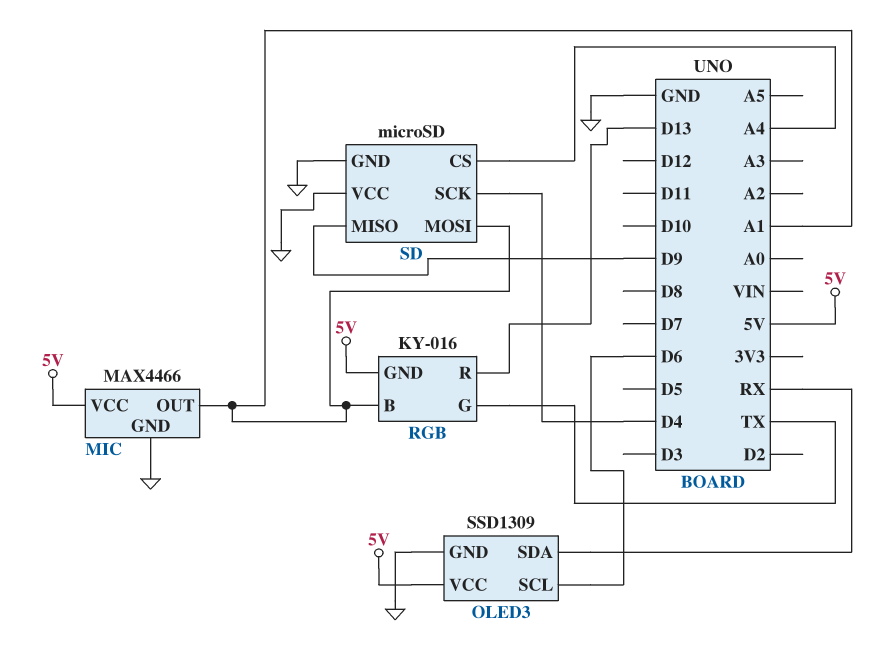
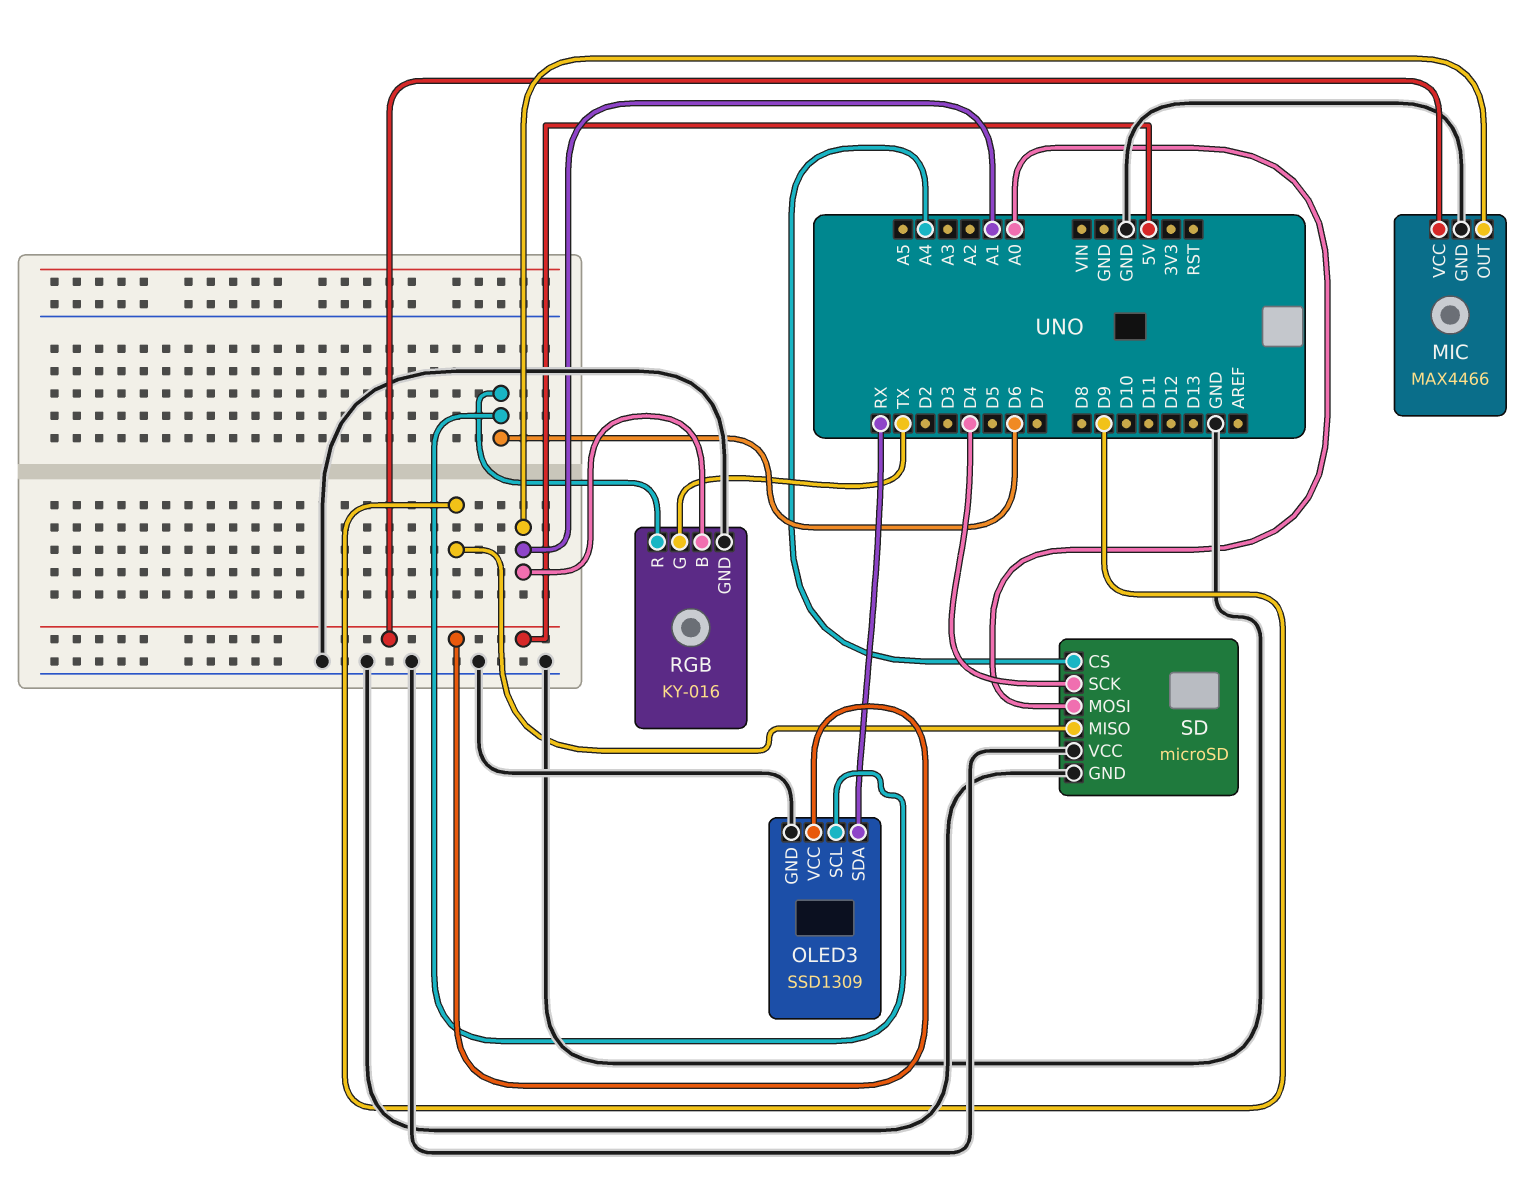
RGB pin GND: 5V -> GND
RGB pin R: D13 -> D6
SD pin MOSI: A1 -> A0

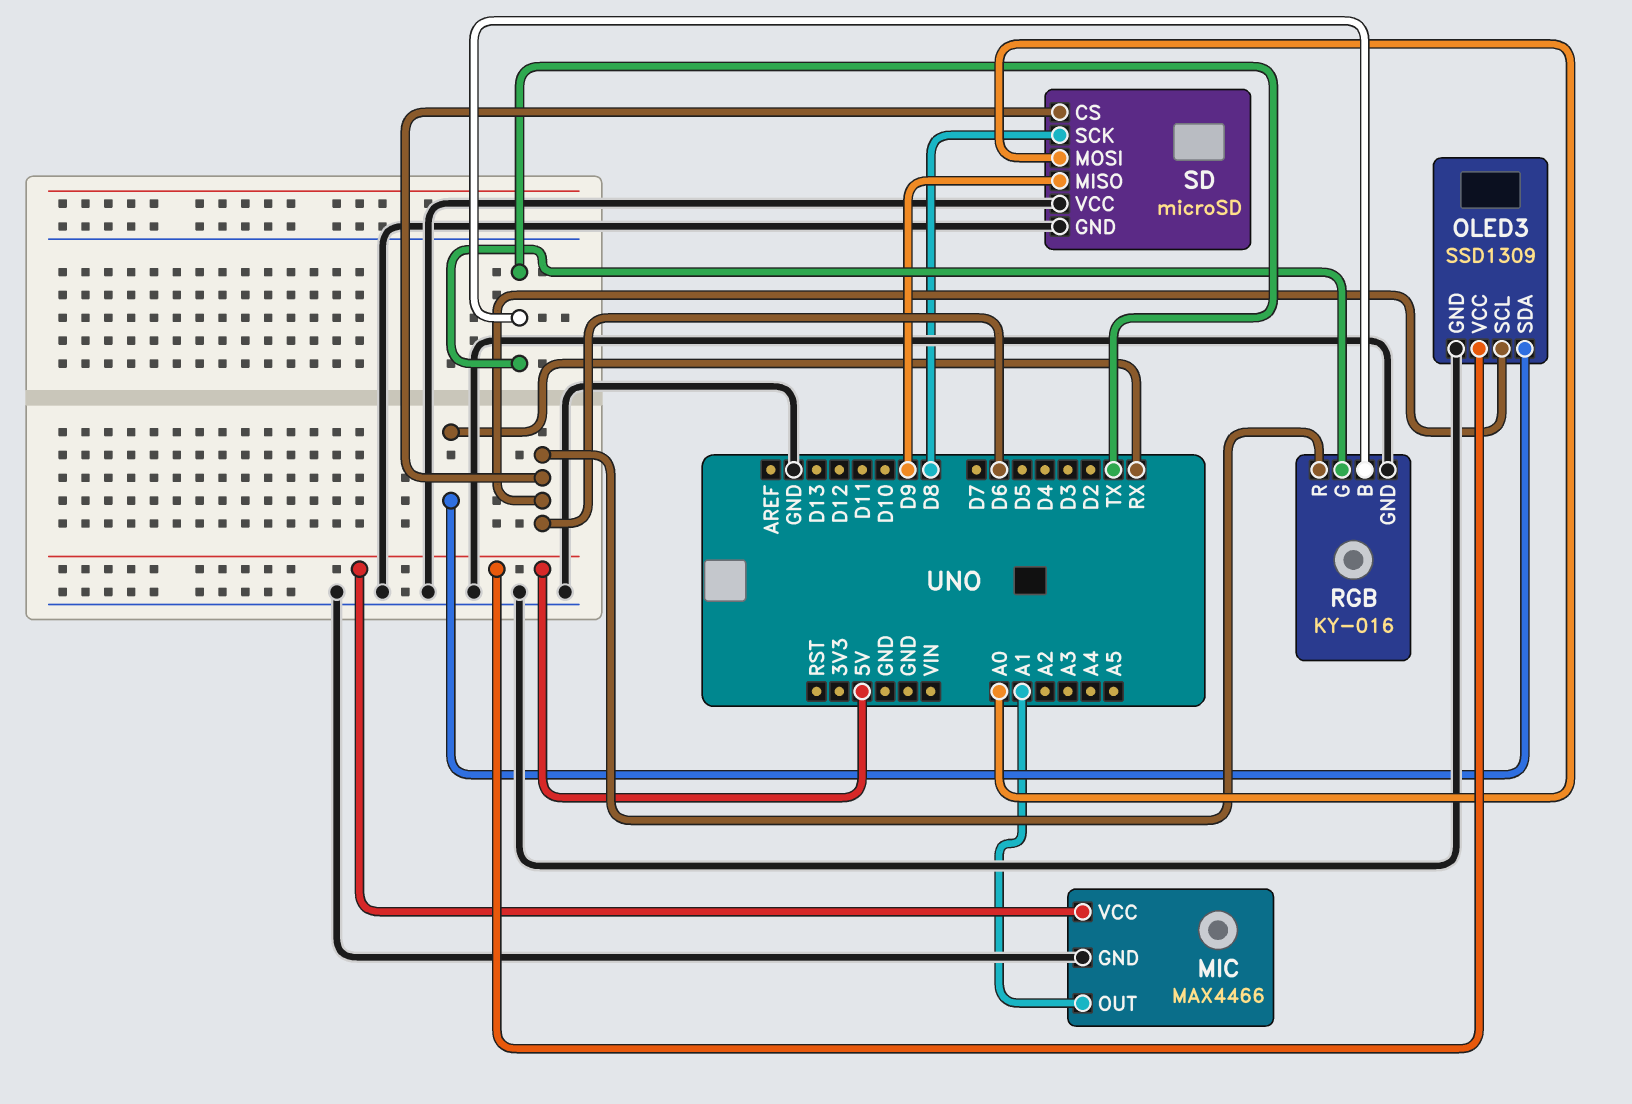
RGB pin B: A1 -> TX
SD pin CS: A4 -> D6
SD pin SCK: D4 -> D8

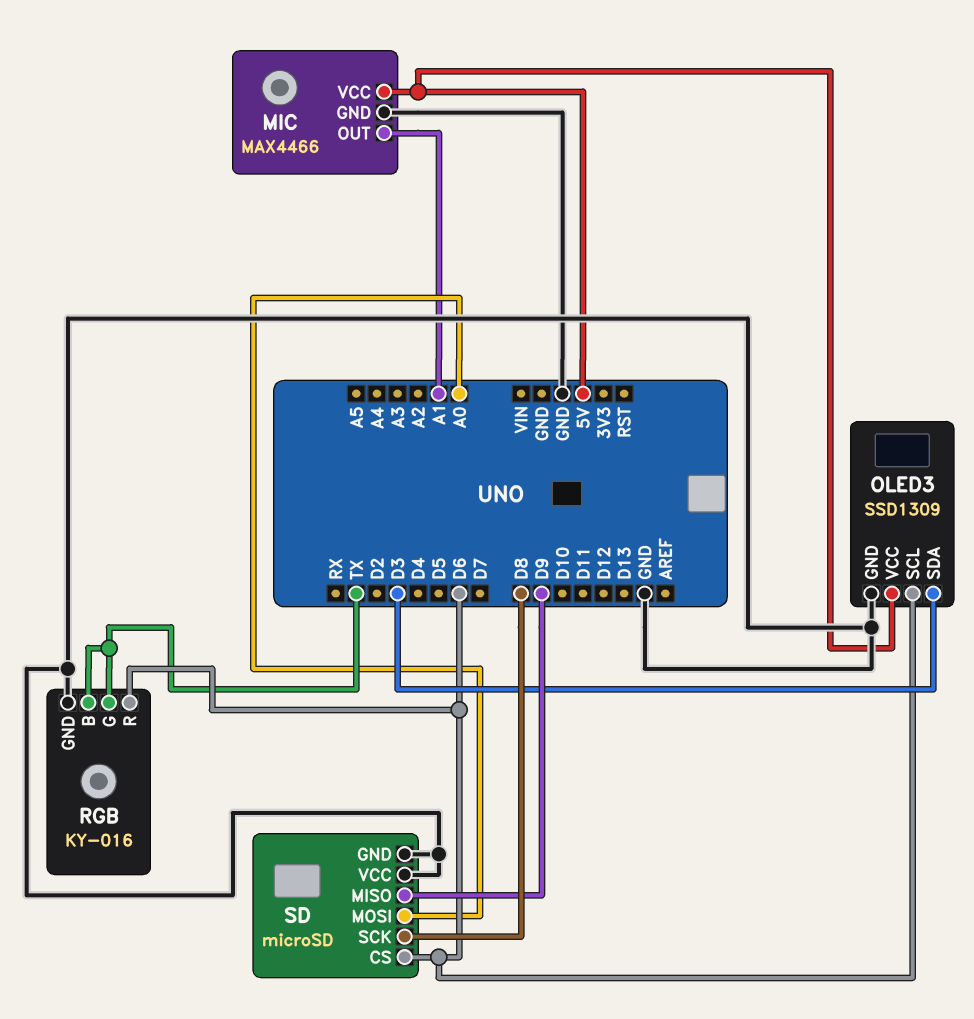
OLED3 pin SDA: RX -> D3

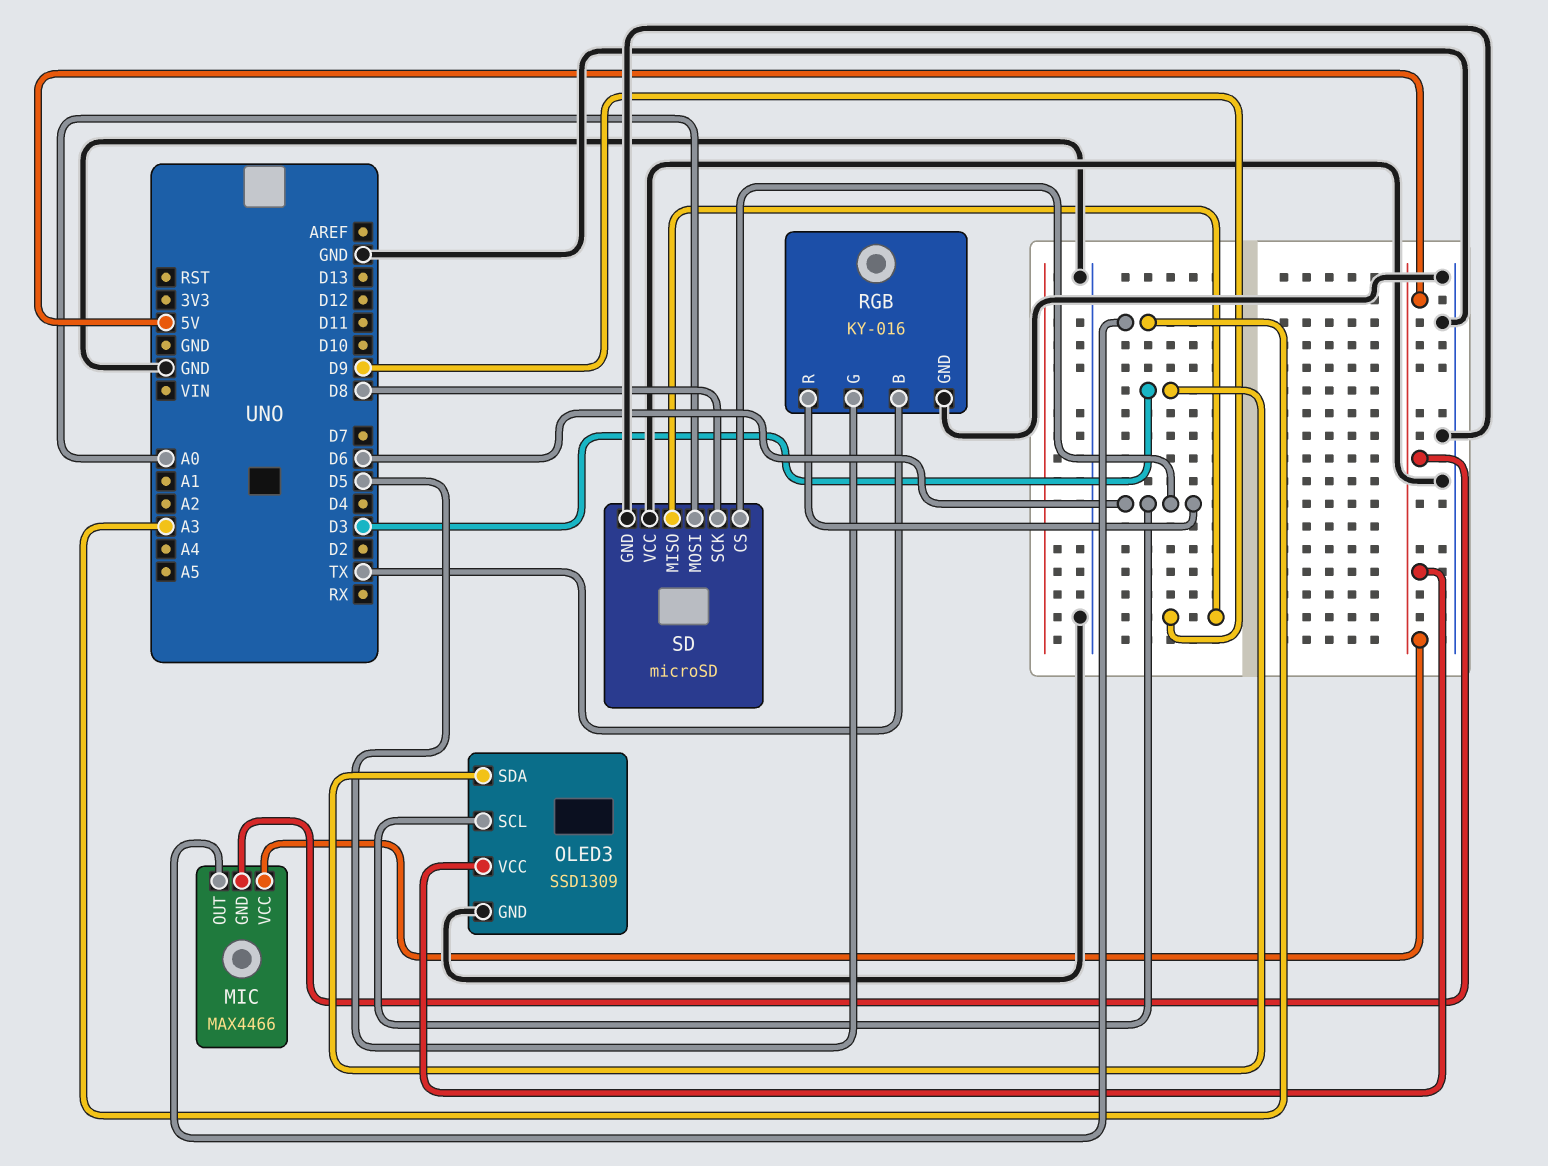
MIC pin GND: GND -> 5V
MIC pin OUT: A1 -> A3
RGB pin G: TX -> D5

